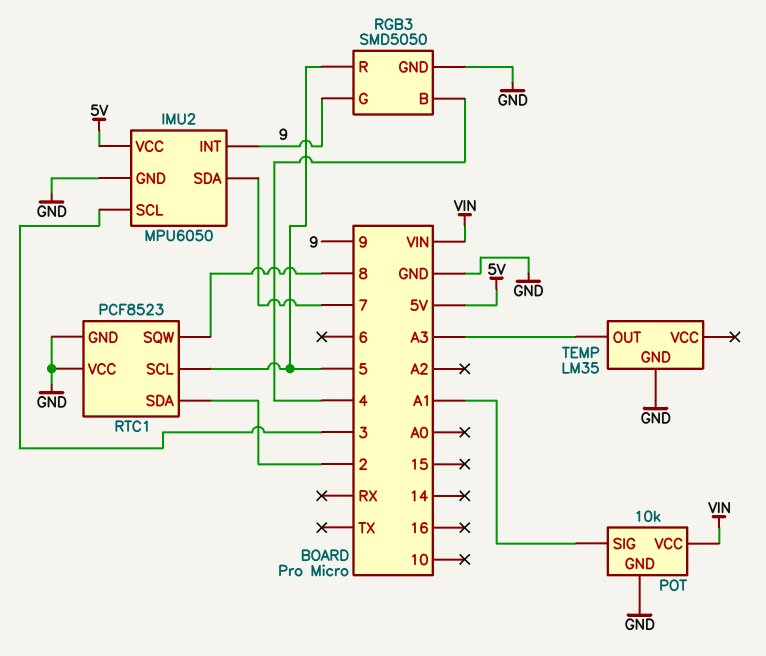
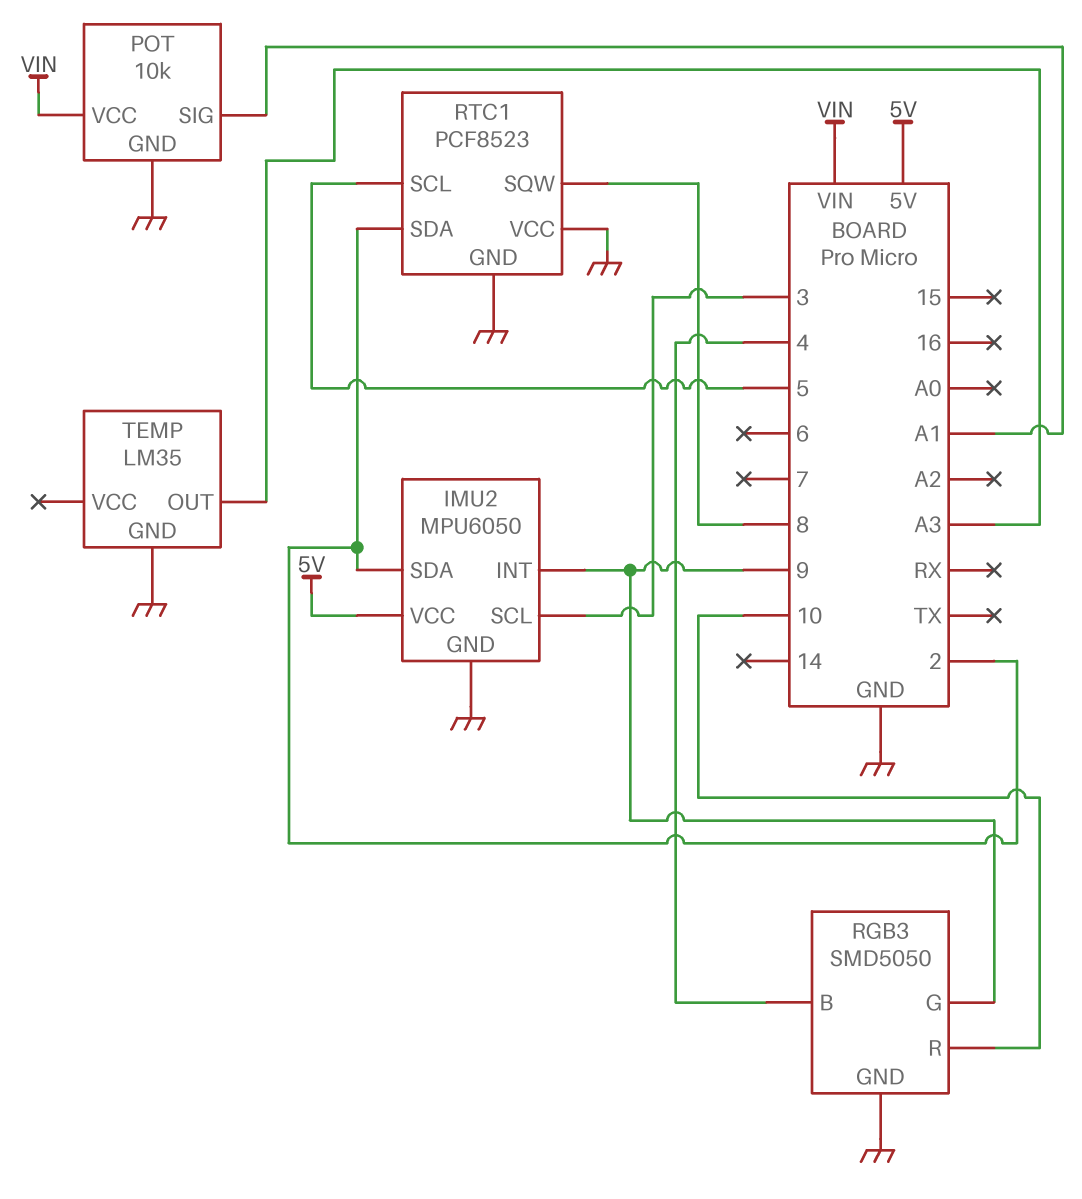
IMU2 pin SDA: 7 -> 2
RGB3 pin R: 5 -> 10

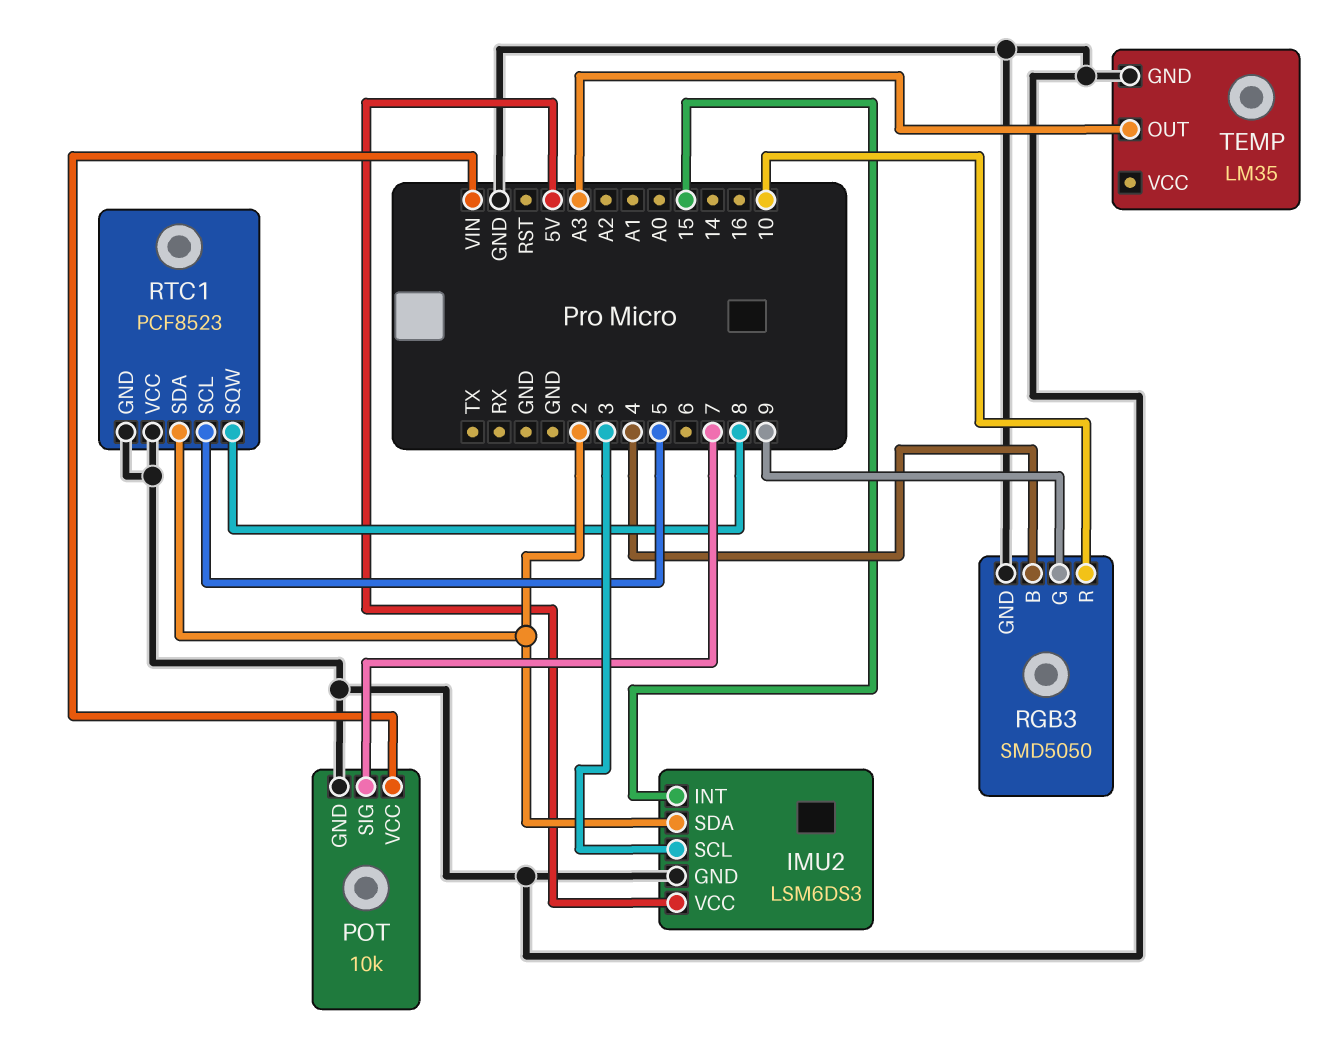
IMU2: MPU6050 -> LSM6DS3
IMU2 pin INT: 9 -> 15
POT pin SIG: A1 -> 7

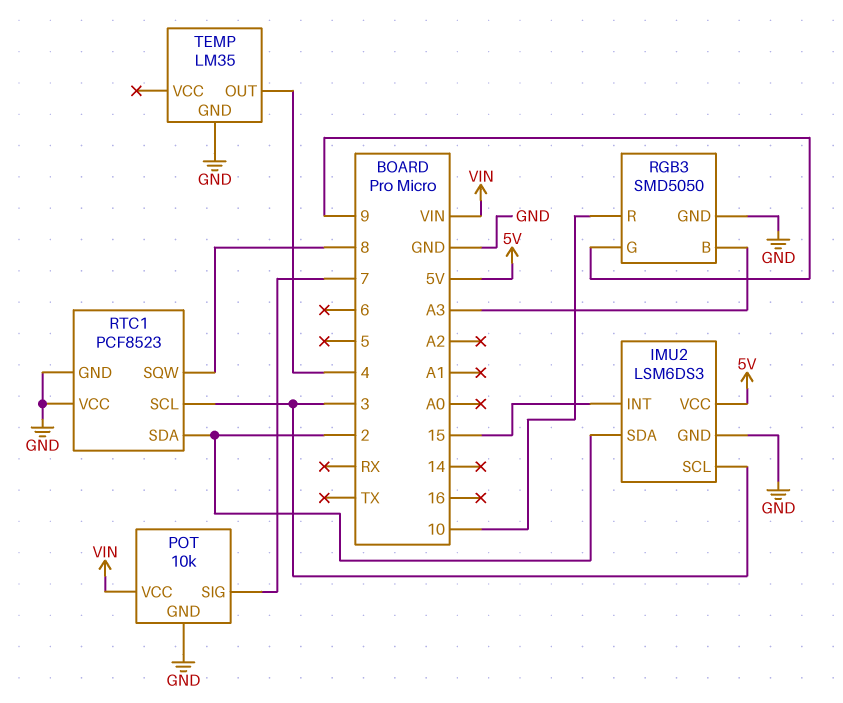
RGB3 pin B: 4 -> A3
RTC1 pin SCL: 5 -> 3
TEMP pin OUT: A3 -> 4

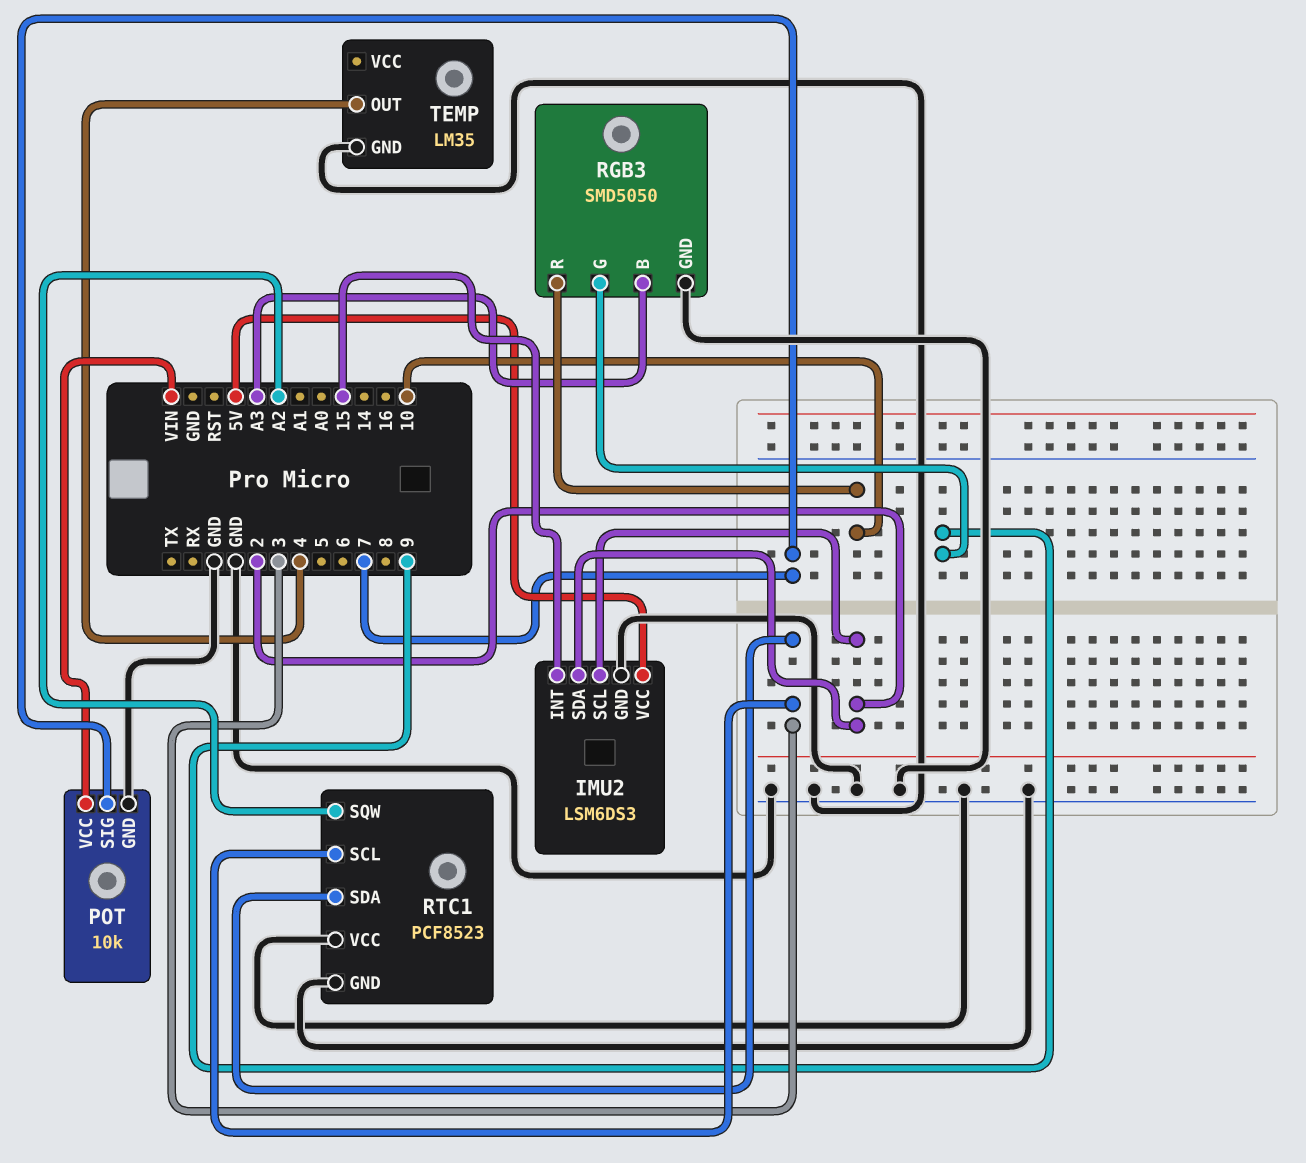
IMU2 pin SCL: 3 -> 2
RTC1 pin SDA: 2 -> 3
RTC1 pin SQW: 8 -> A2

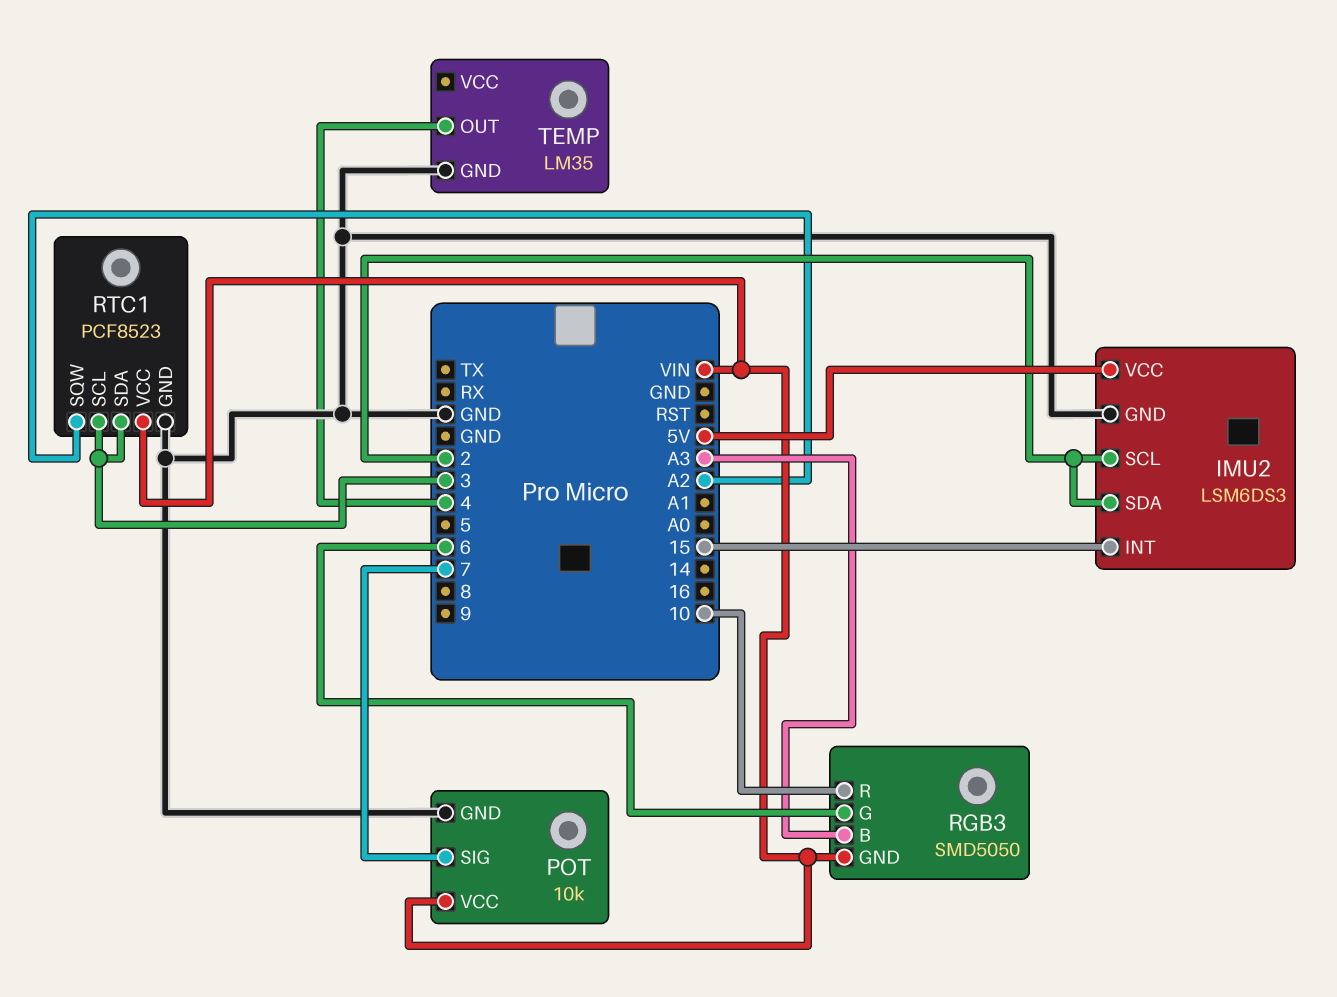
RGB3 pin G: 9 -> 6
RGB3 pin GND: GND -> VIN
RTC1 pin VCC: GND -> VIN

